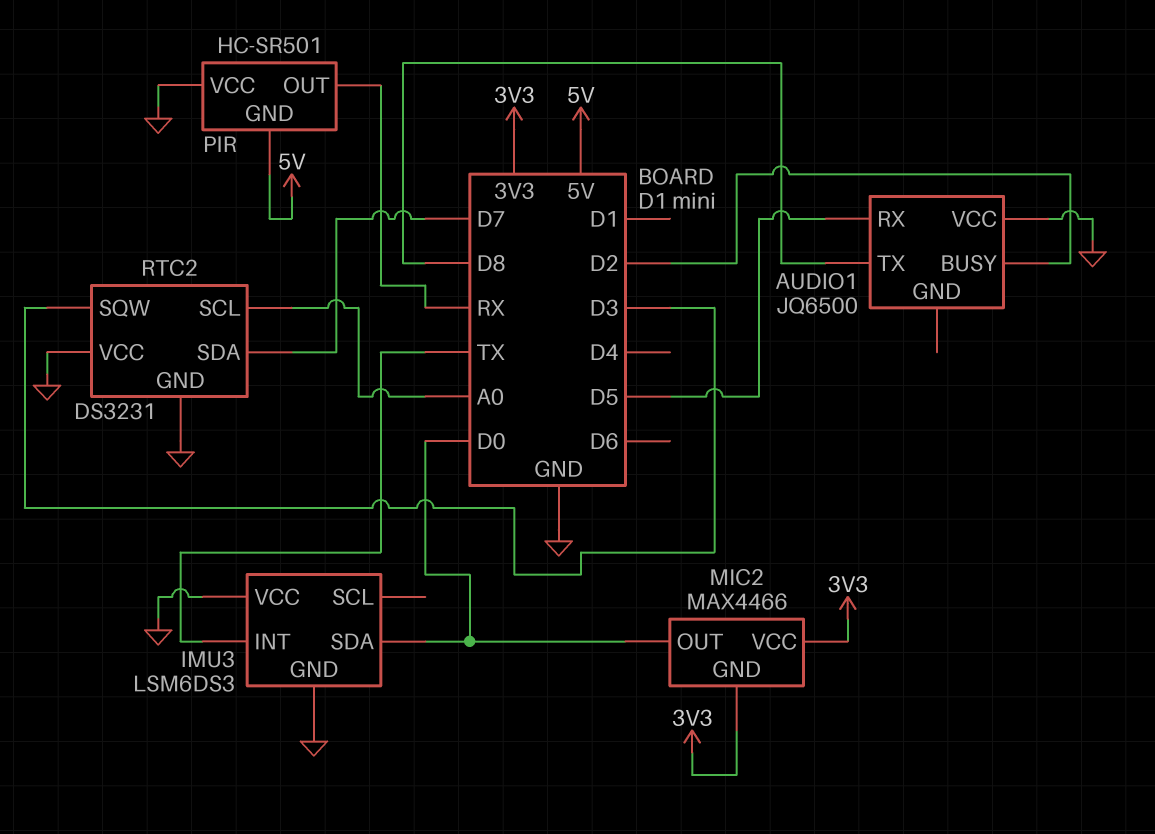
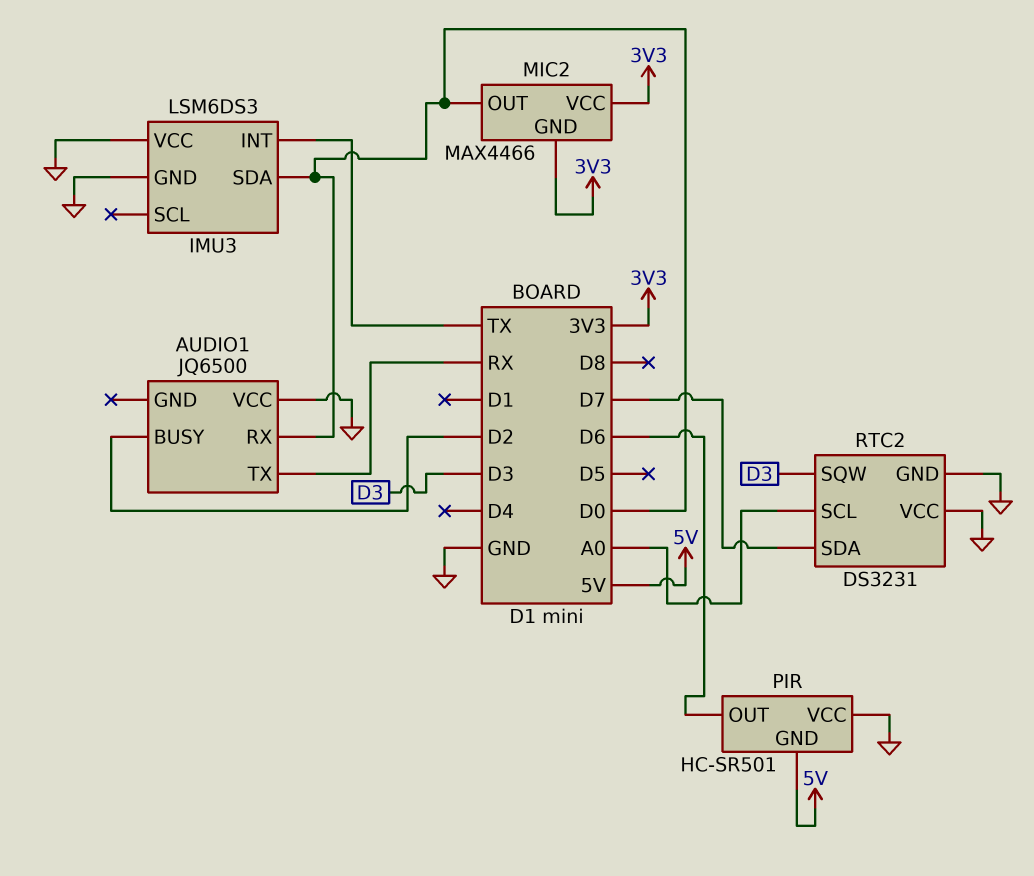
AUDIO1 pin RX: D5 -> D0
AUDIO1 pin TX: D8 -> RX
PIR pin OUT: RX -> D6

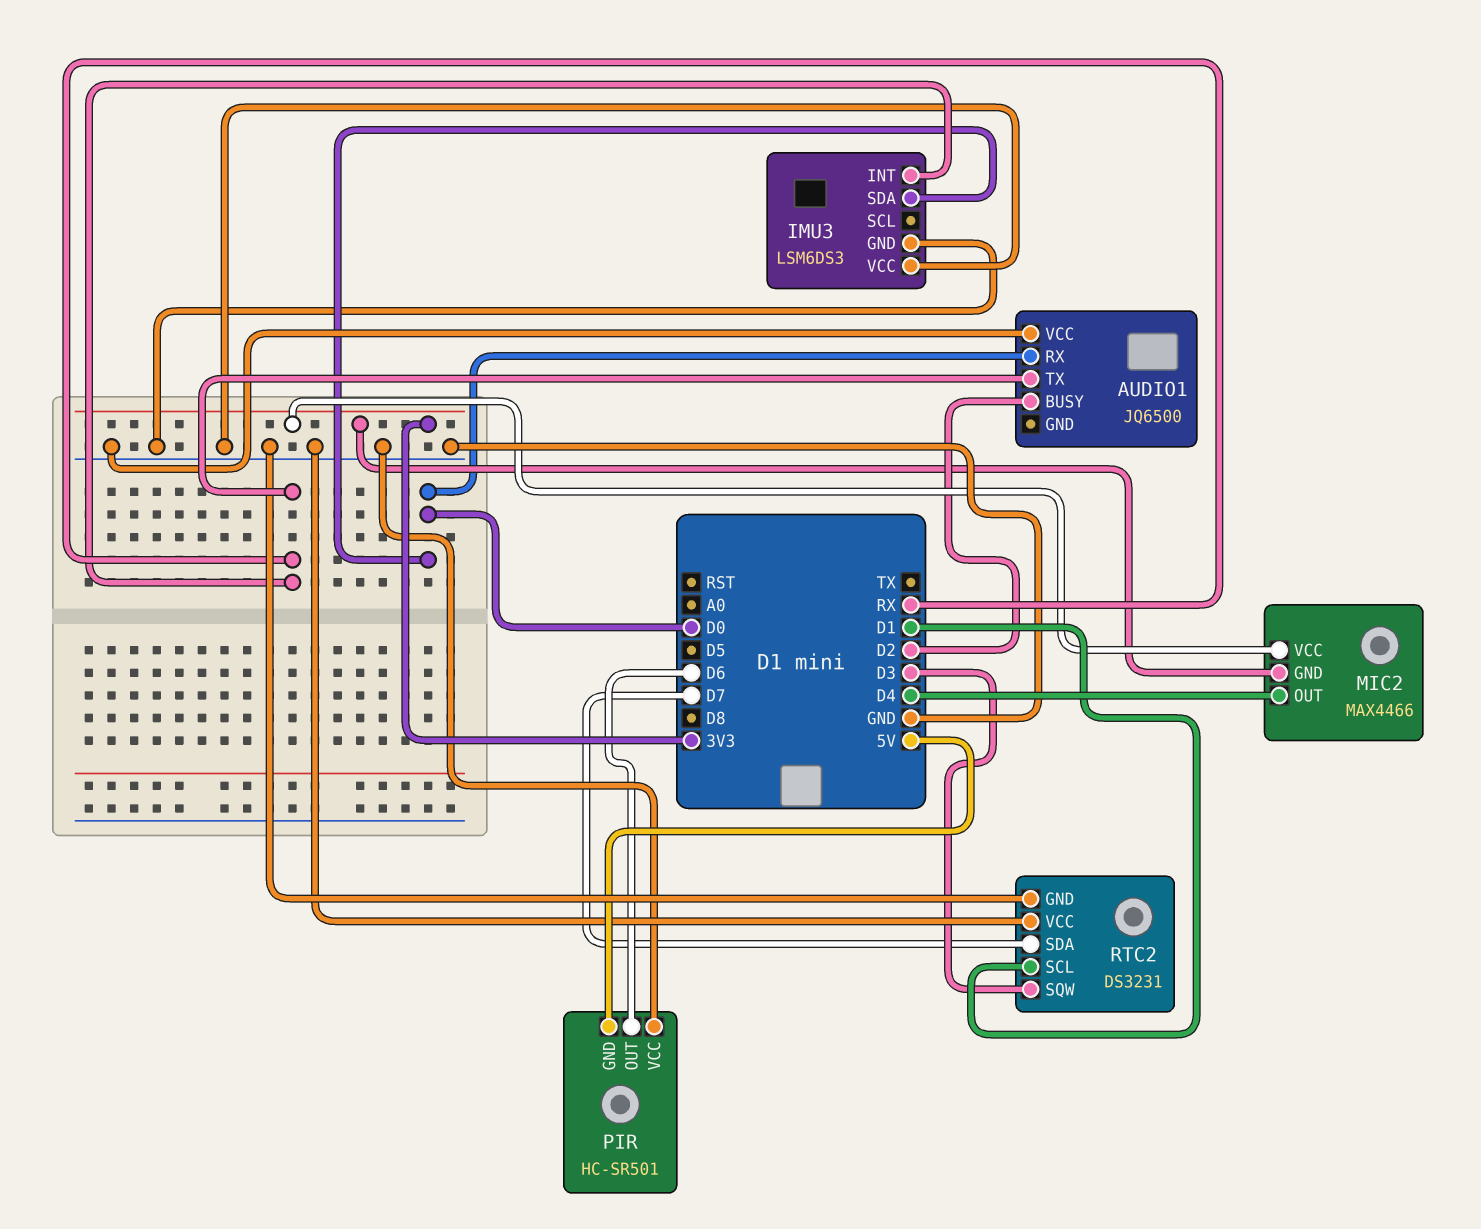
IMU3 pin INT: TX -> RX
MIC2 pin OUT: D0 -> D4
RTC2 pin SCL: A0 -> D1

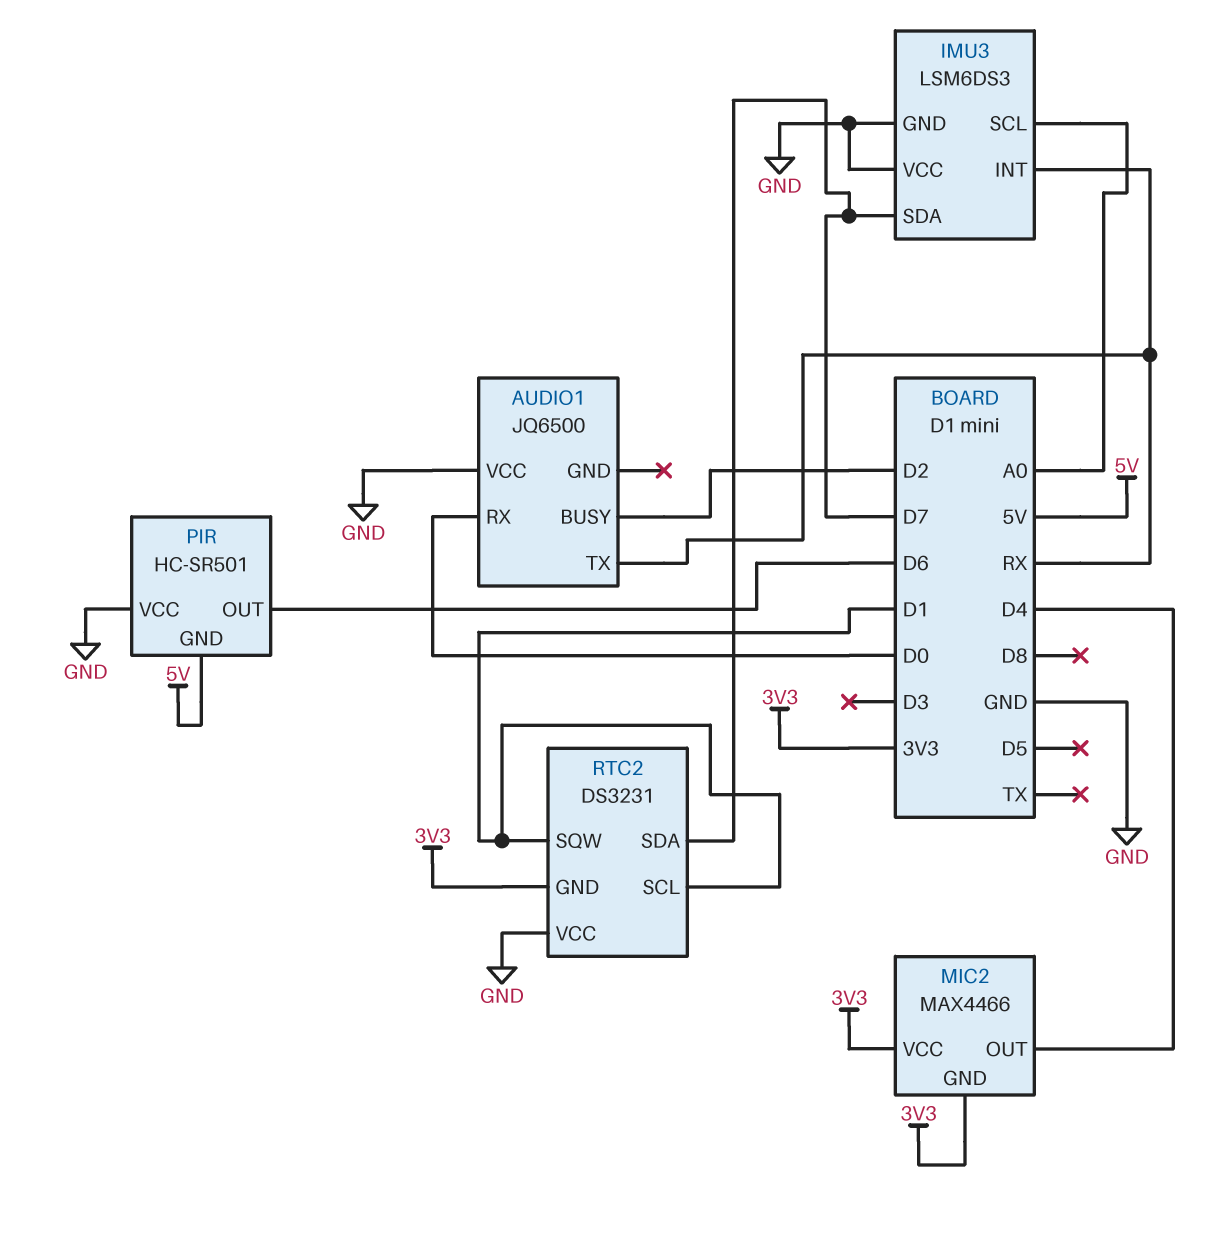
IMU3 pin SCL: none -> A0
IMU3 pin SDA: D0 -> D7
RTC2 pin GND: GND -> 3V3
RTC2 pin SQW: D3 -> D1

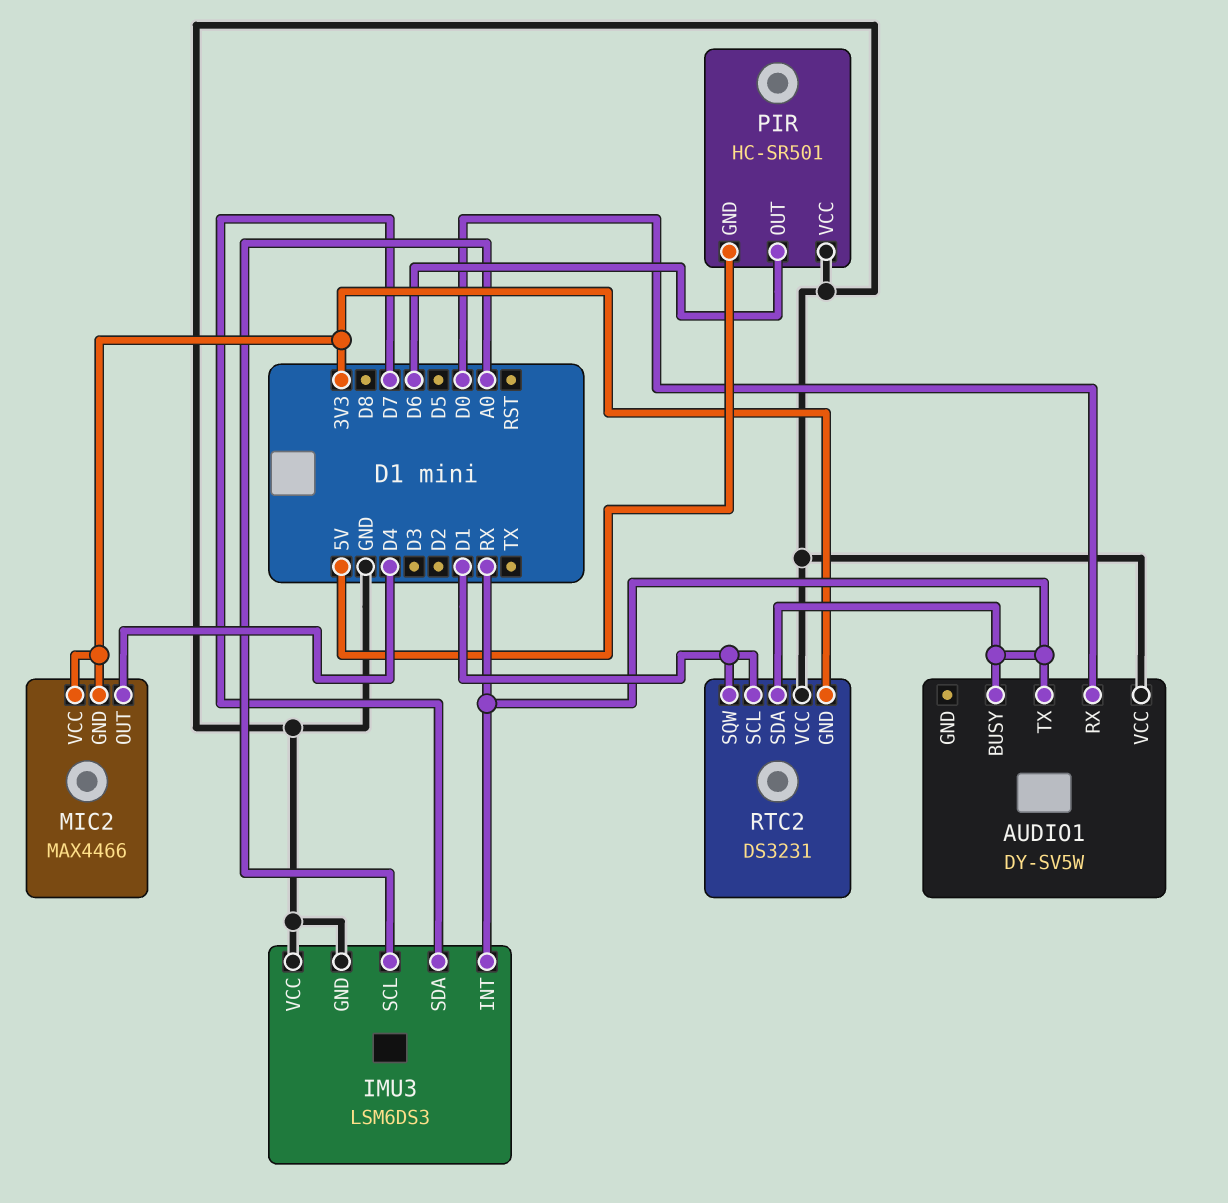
AUDIO1: JQ6500 -> DY-SV5W
AUDIO1 pin BUSY: D2 -> RX
RTC2 pin SDA: D7 -> RX

